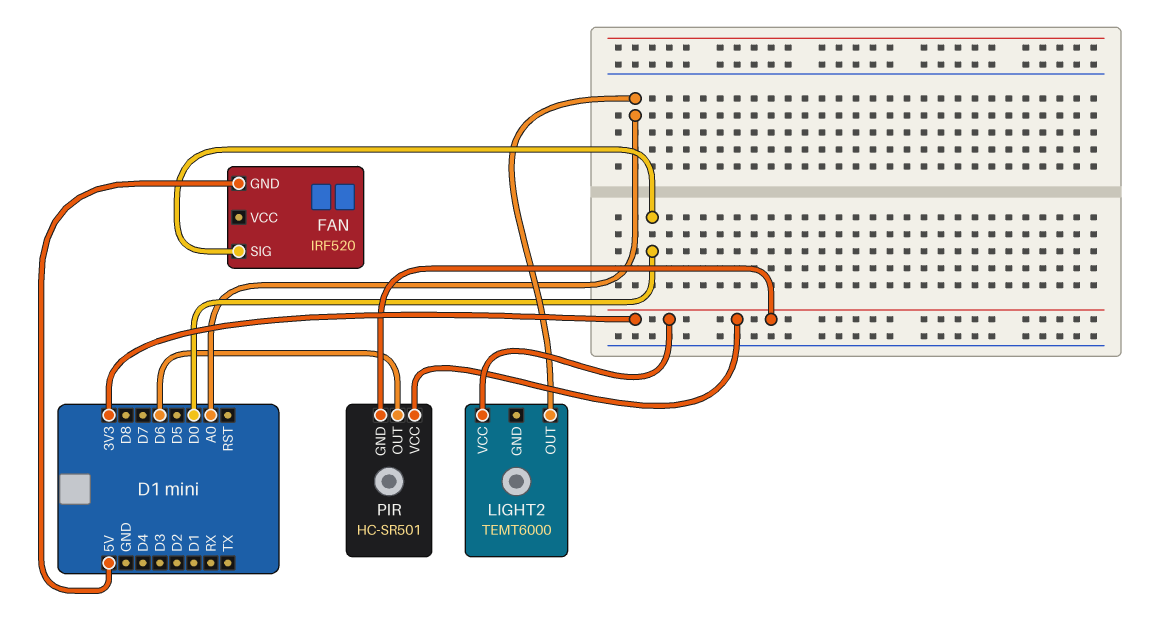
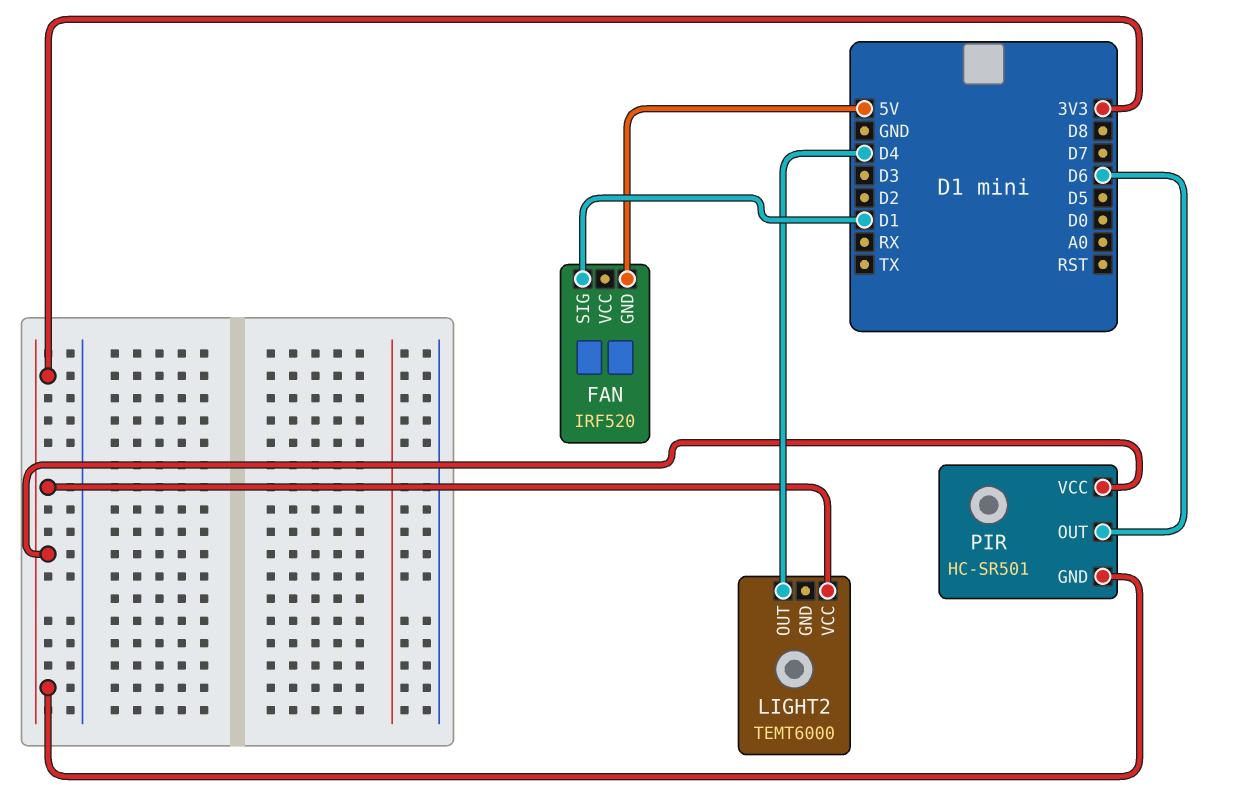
FAN pin SIG: D0 -> D1
LIGHT2 pin OUT: A0 -> D4

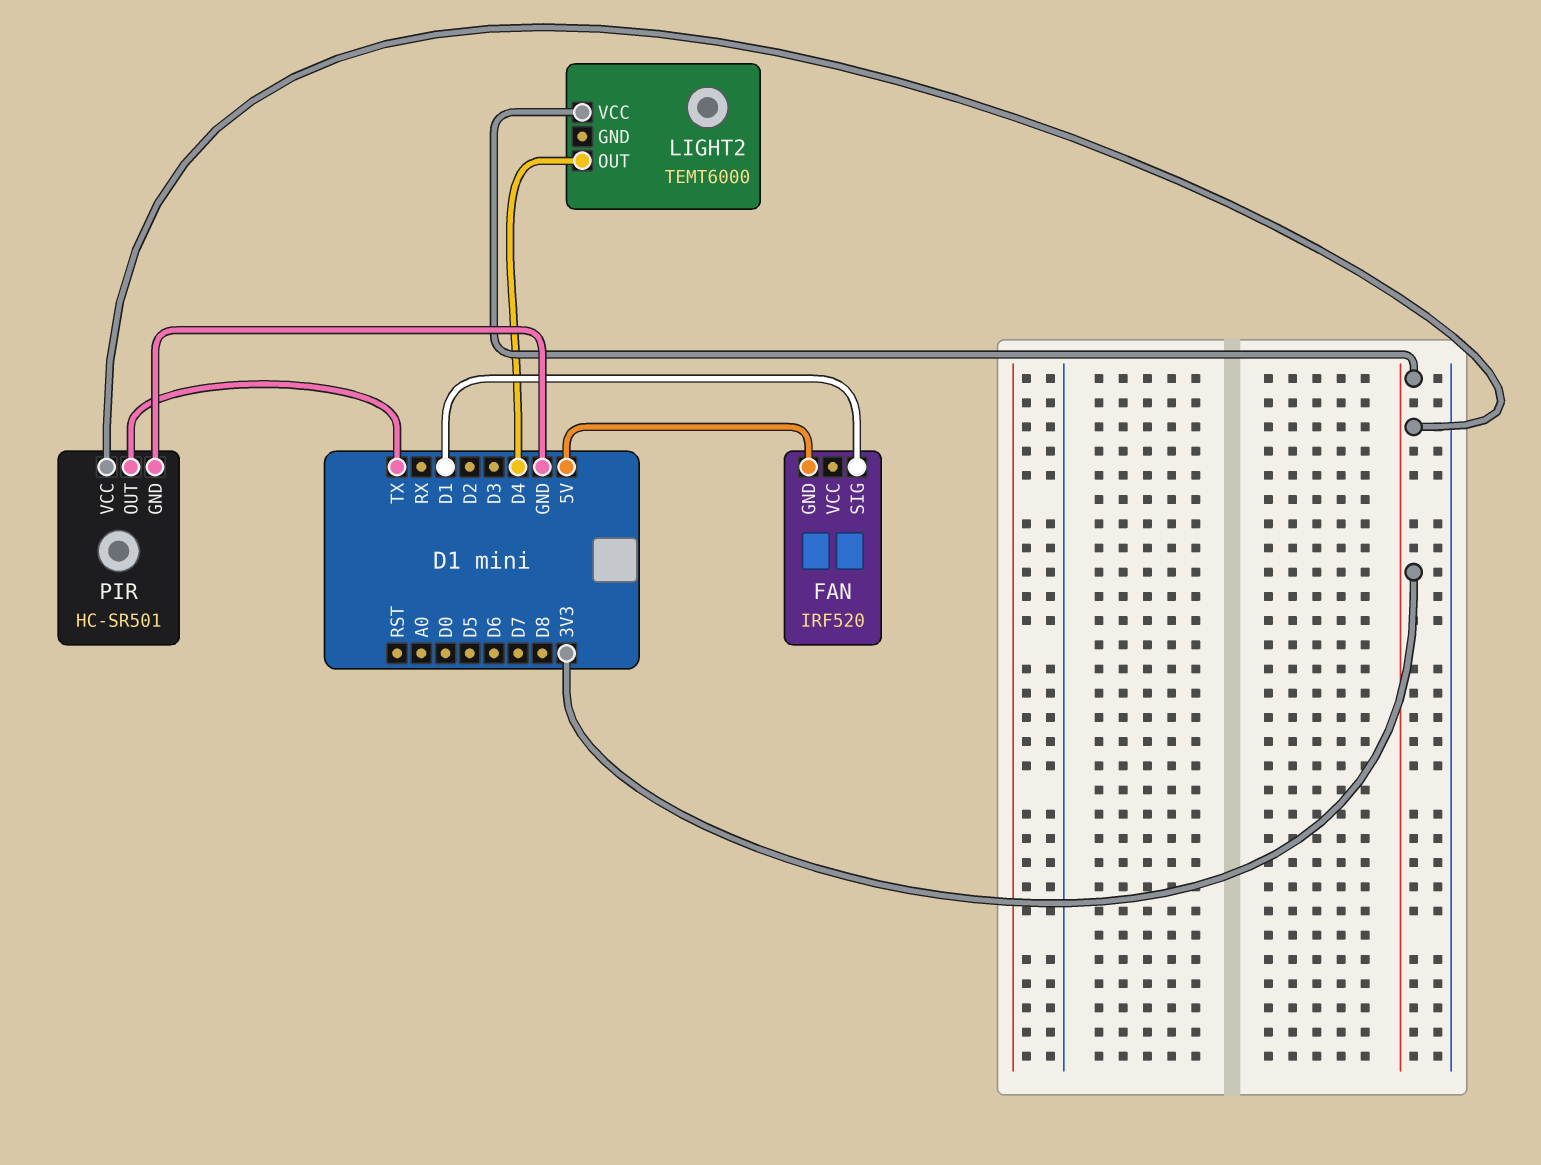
PIR pin GND: 3V3 -> GND
PIR pin OUT: D6 -> TX

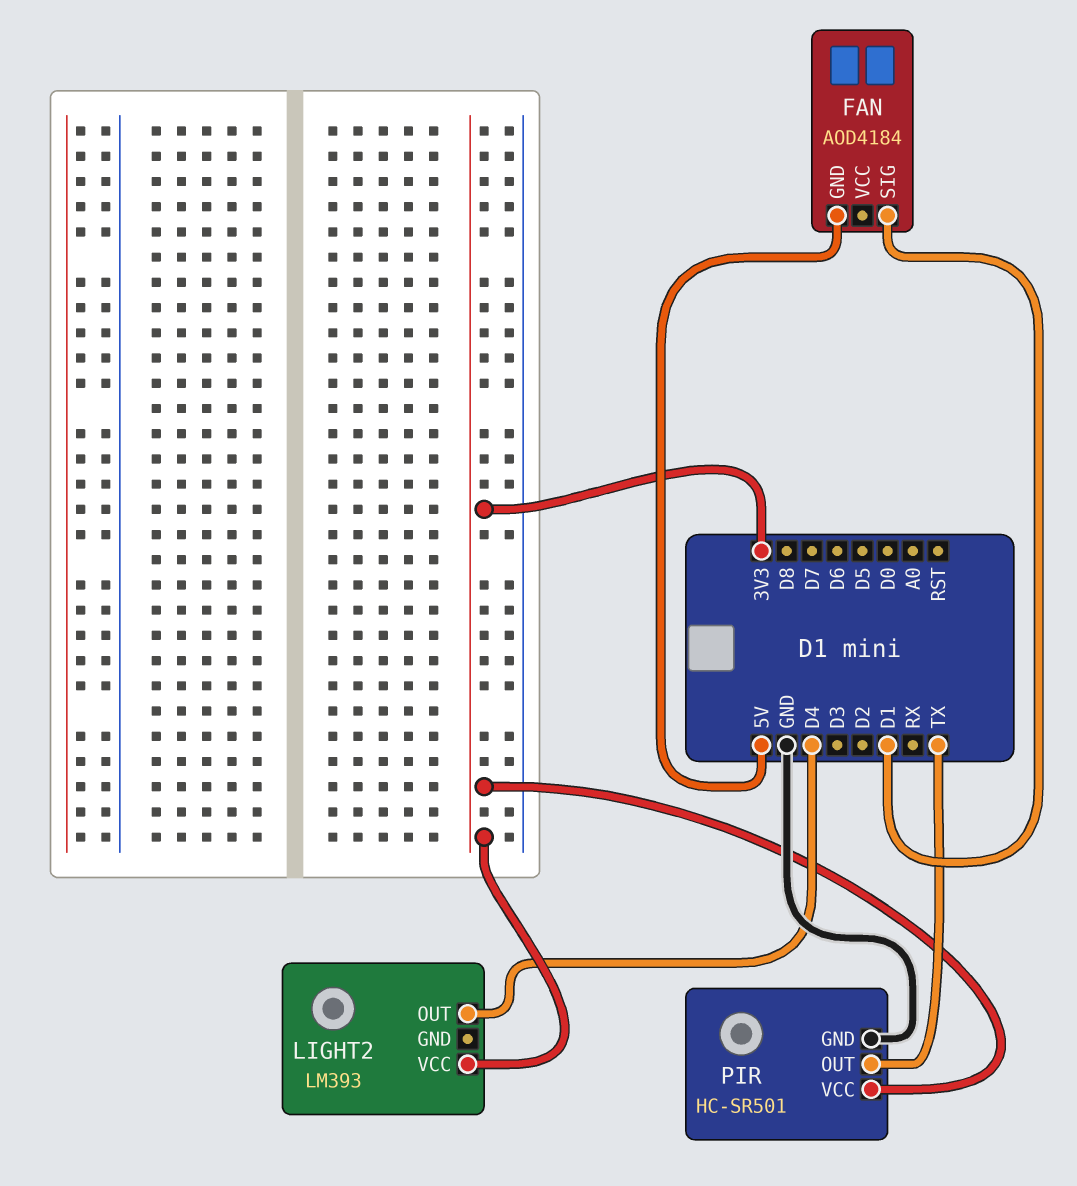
FAN: IRF520 -> AOD4184
LIGHT2: TEMT6000 -> LM393

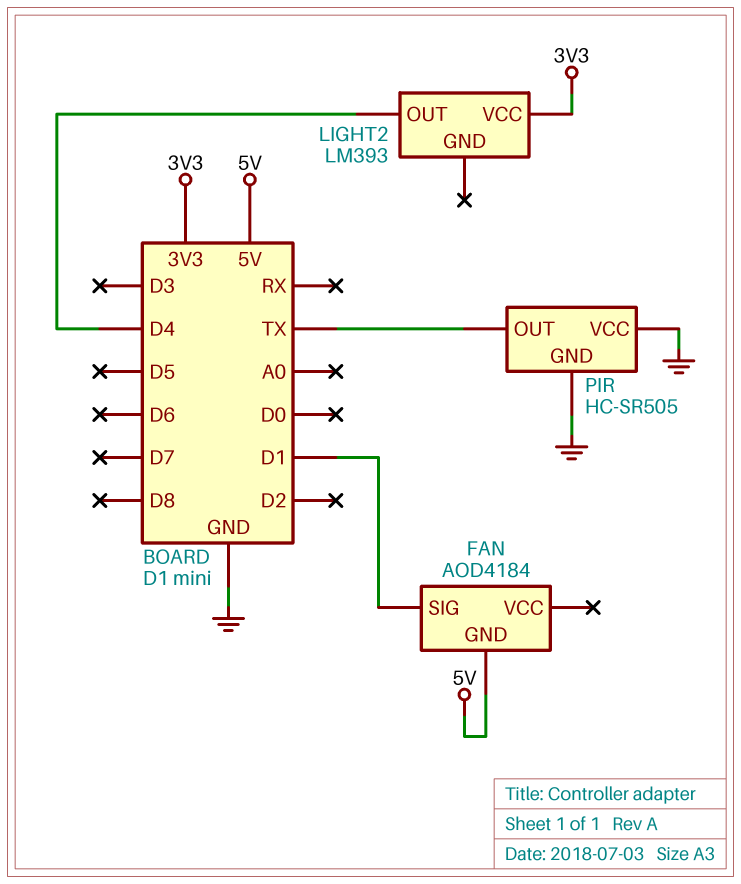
PIR: HC-SR501 -> HC-SR505
PIR pin VCC: 3V3 -> GND

